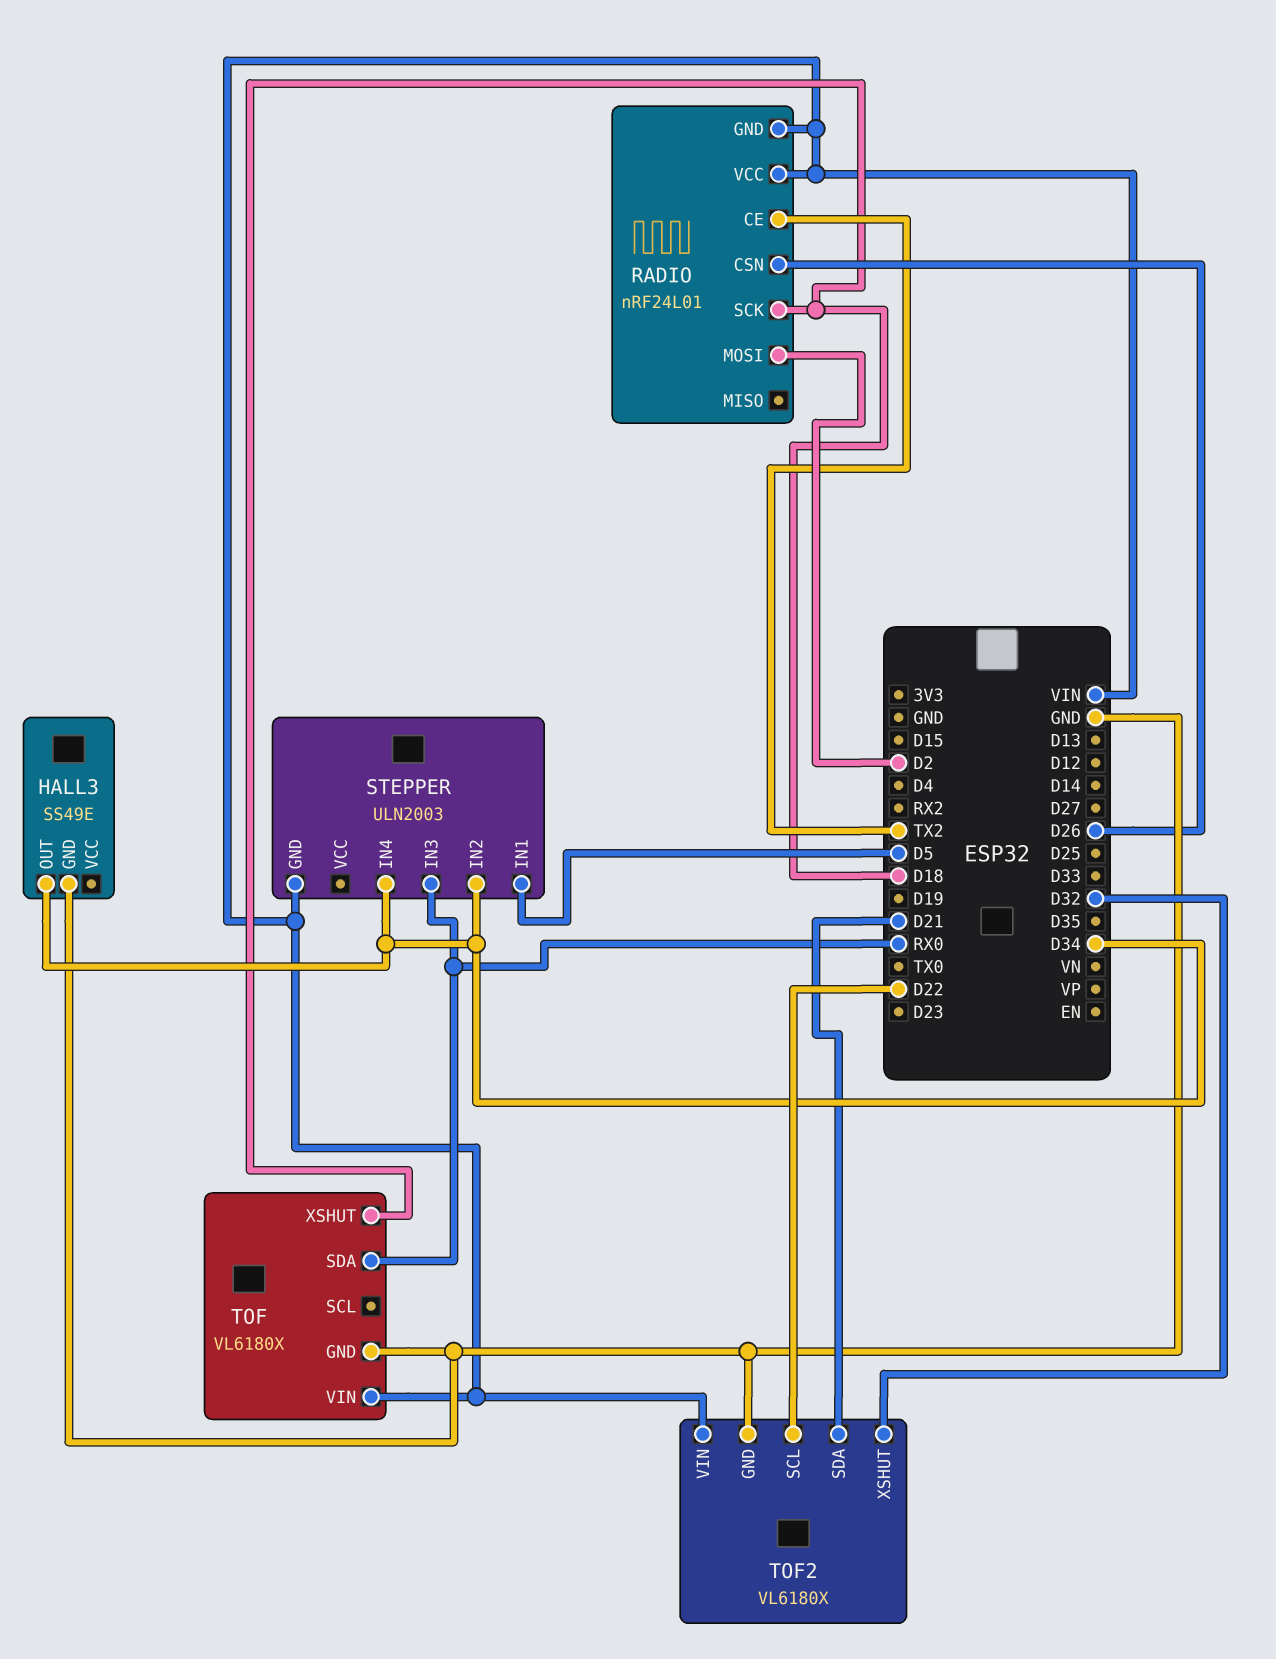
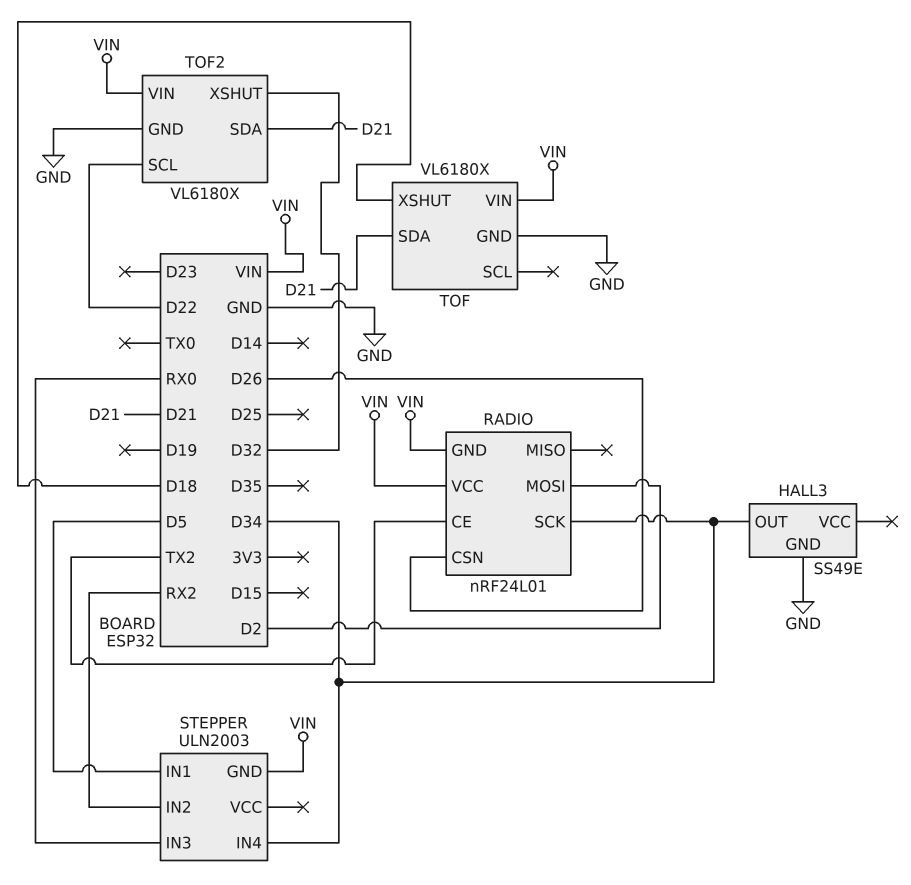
RADIO pin SCK: D18 -> D34
STEPPER pin IN2: D34 -> RX2
TOF pin SDA: RX0 -> D21

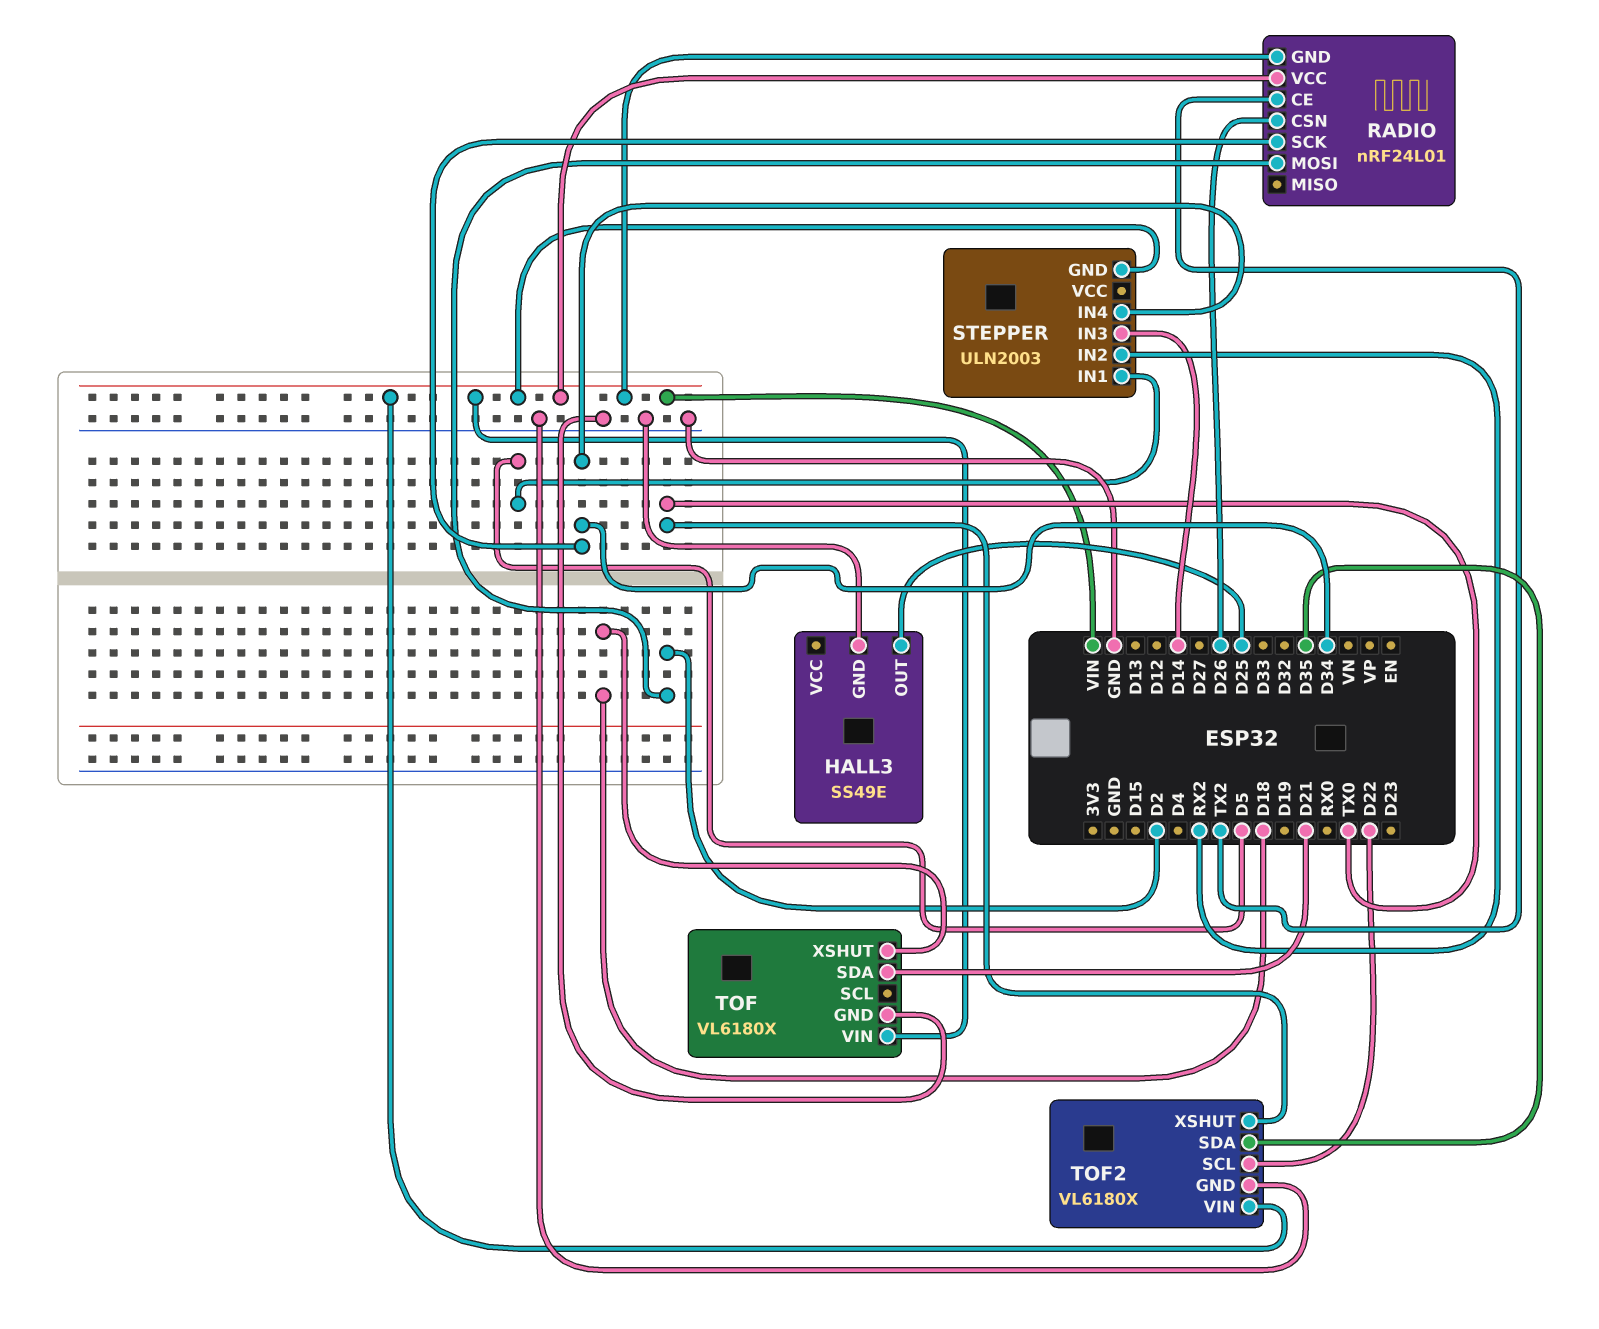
HALL3 pin OUT: D34 -> D25
STEPPER pin IN3: RX0 -> D14
TOF2 pin SDA: D21 -> D35
TOF2 pin XSHUT: D32 -> TX0

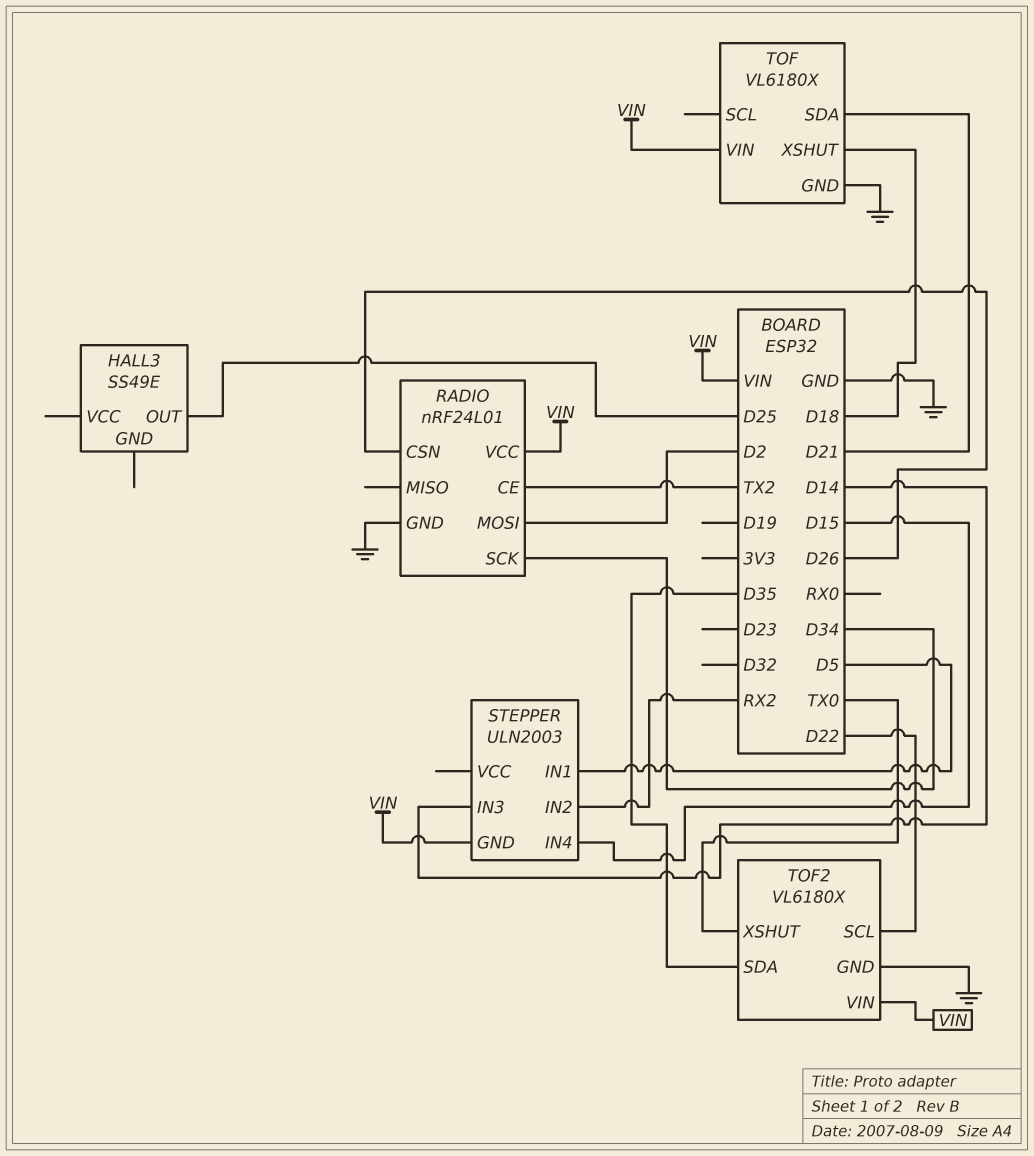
HALL3 pin GND: GND -> none
RADIO pin GND: VIN -> GND
STEPPER pin IN4: D34 -> D15

